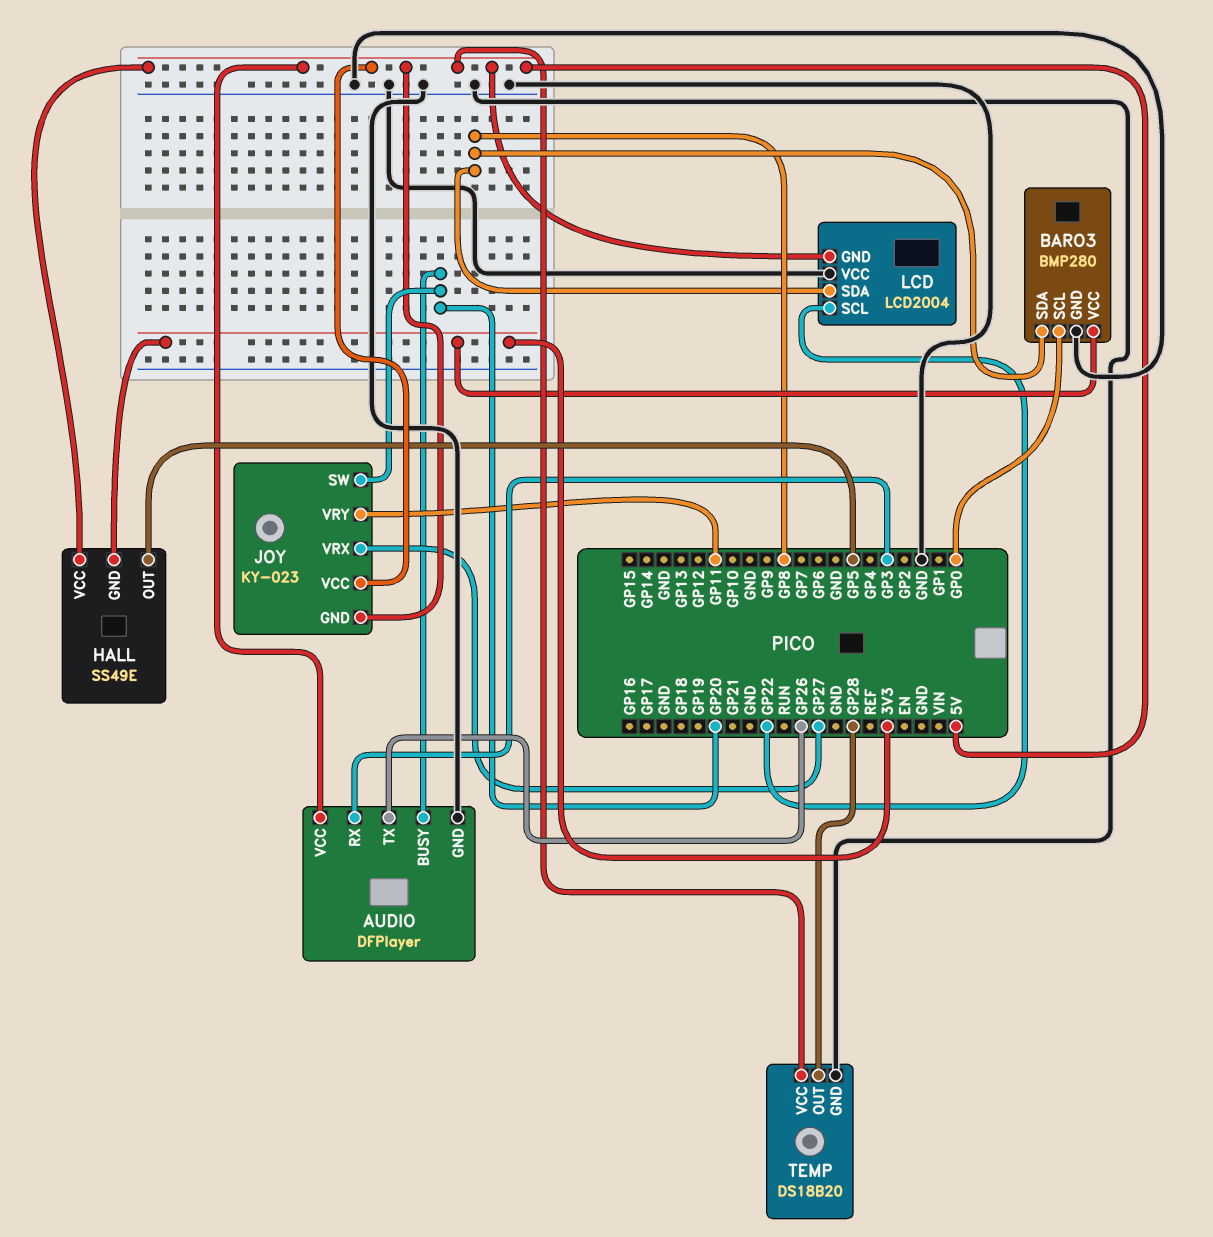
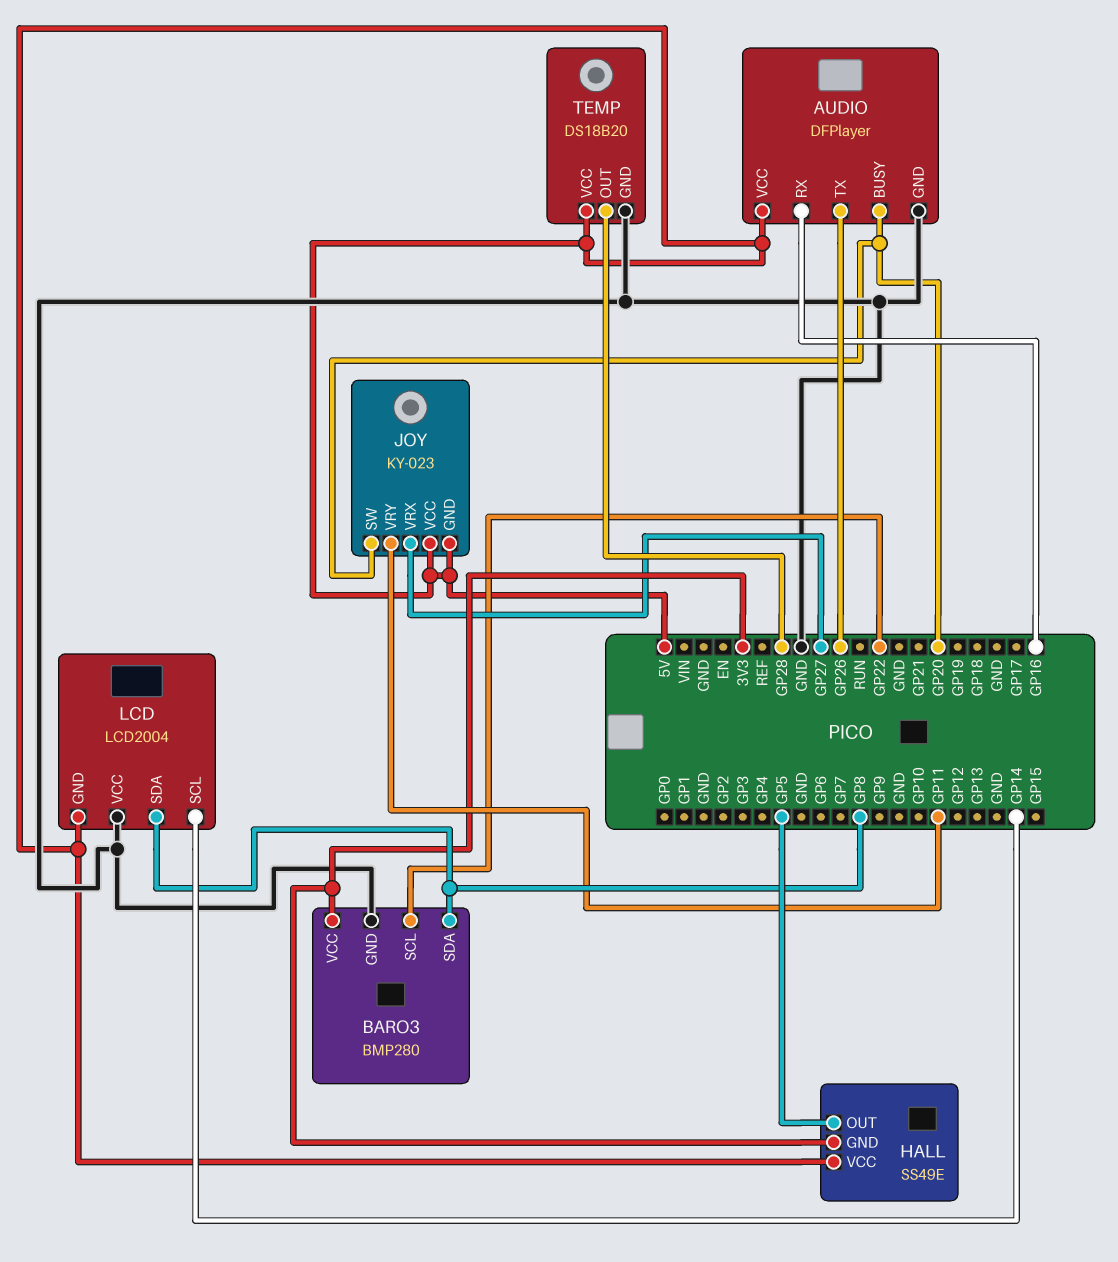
AUDIO pin RX: GP3 -> GP16
BARO3 pin SCL: GP0 -> GP22
LCD pin SCL: GP22 -> GP14

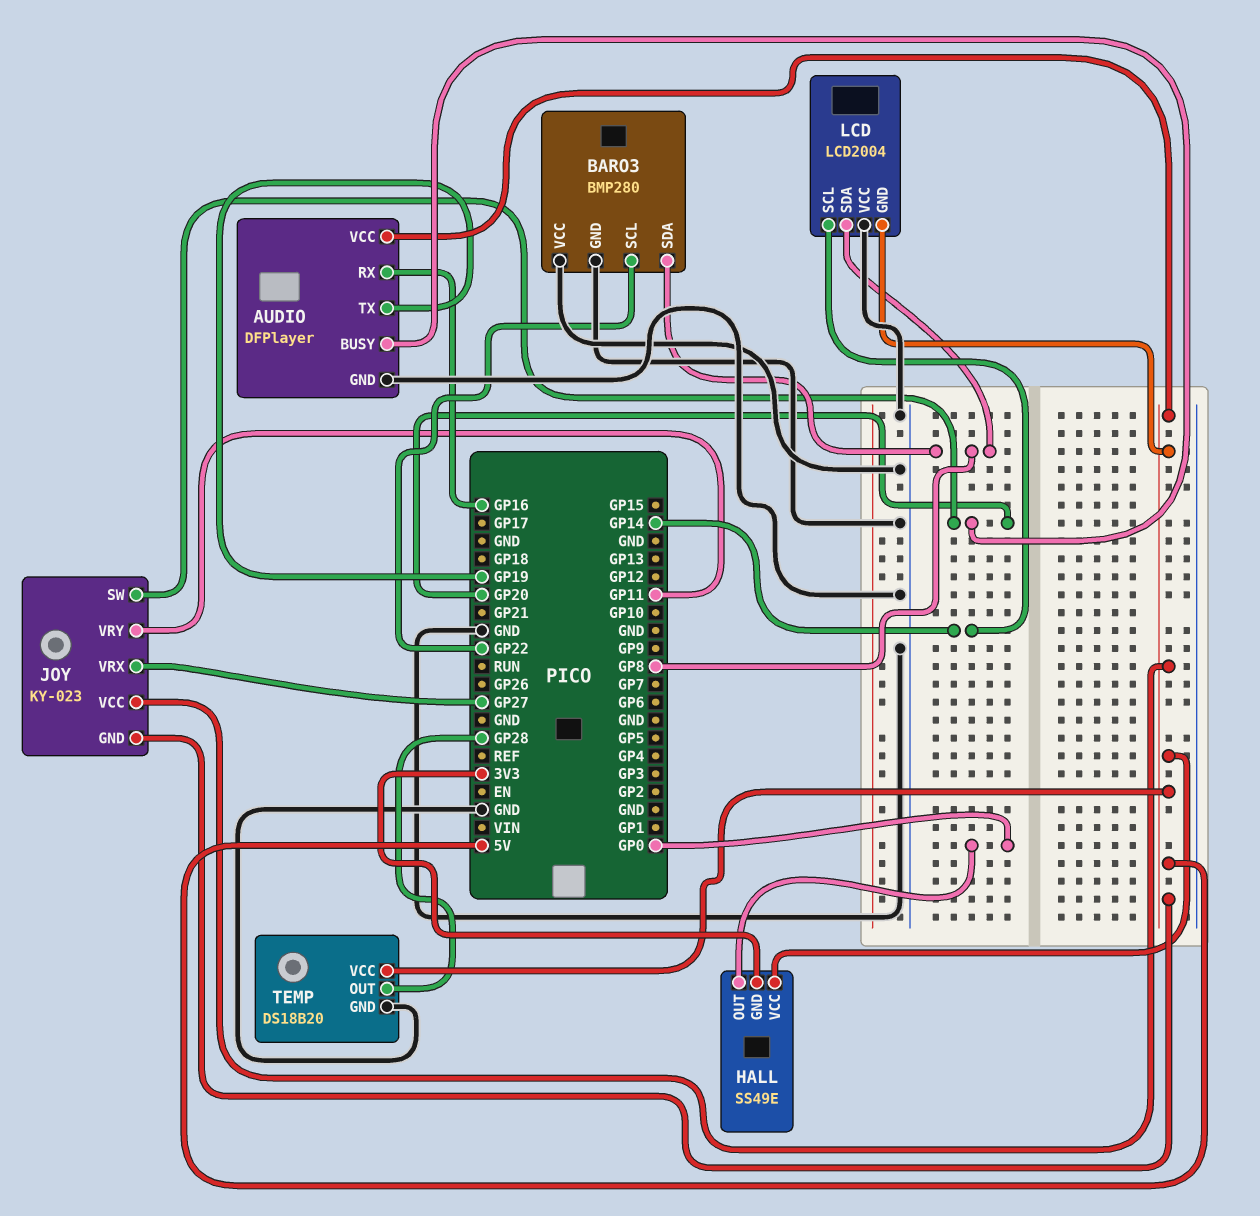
AUDIO pin TX: GP26 -> GP19
BARO3 pin VCC: 3V3 -> GND
HALL pin OUT: GP5 -> GP0

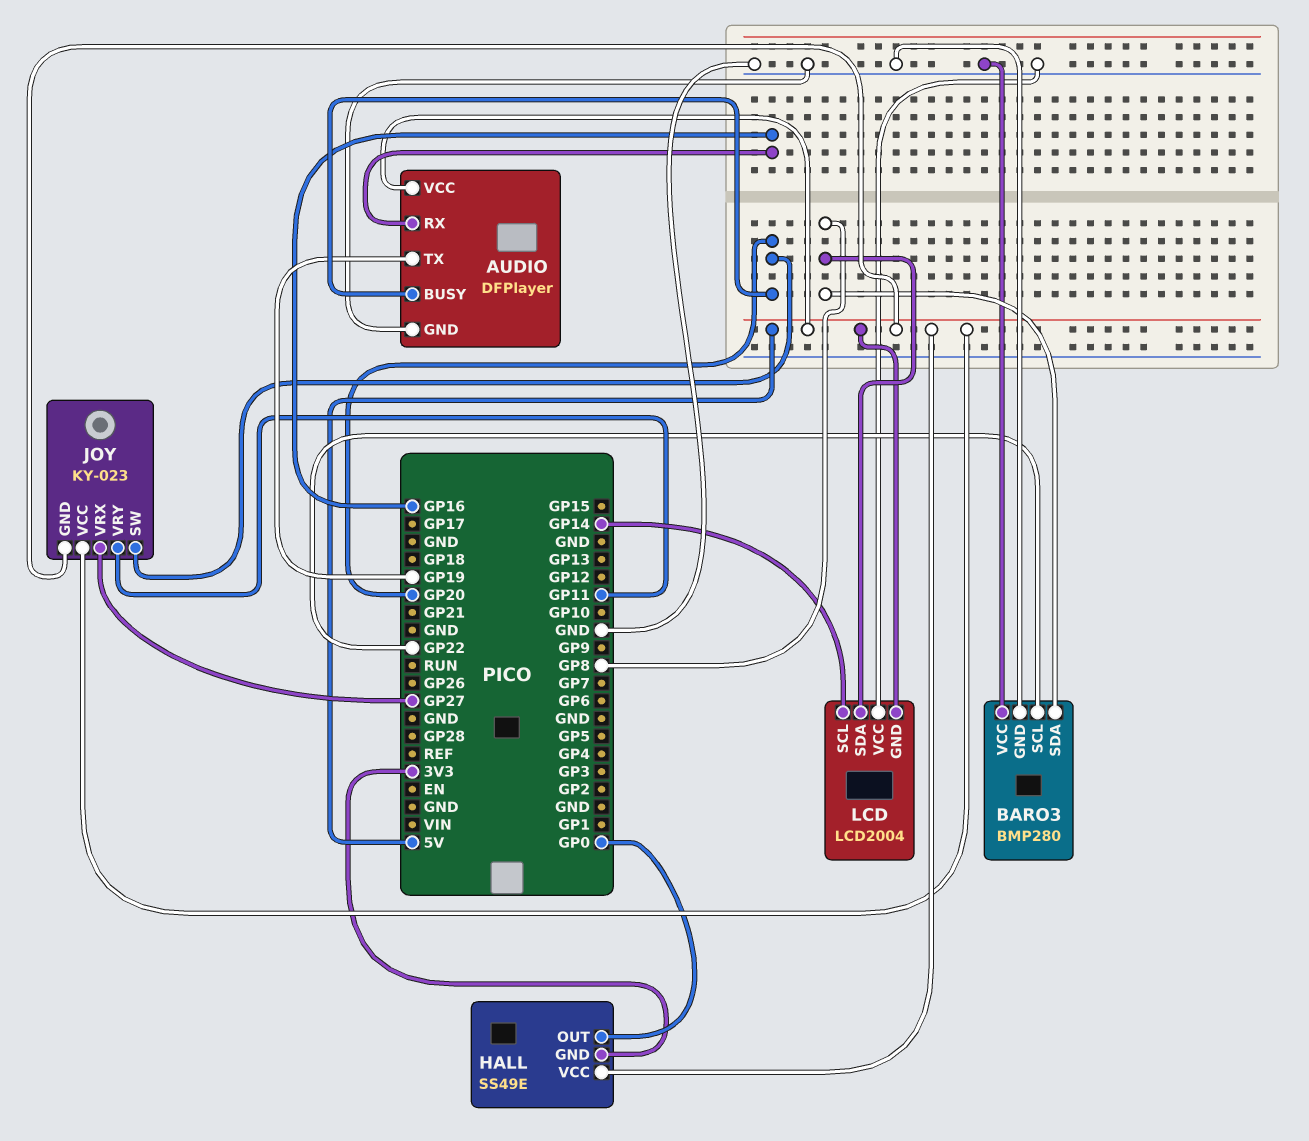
TEMP: DS18B20 -> none
TEMP pin GND: GND -> none
TEMP pin OUT: GP28 -> none
TEMP pin VCC: 5V -> none

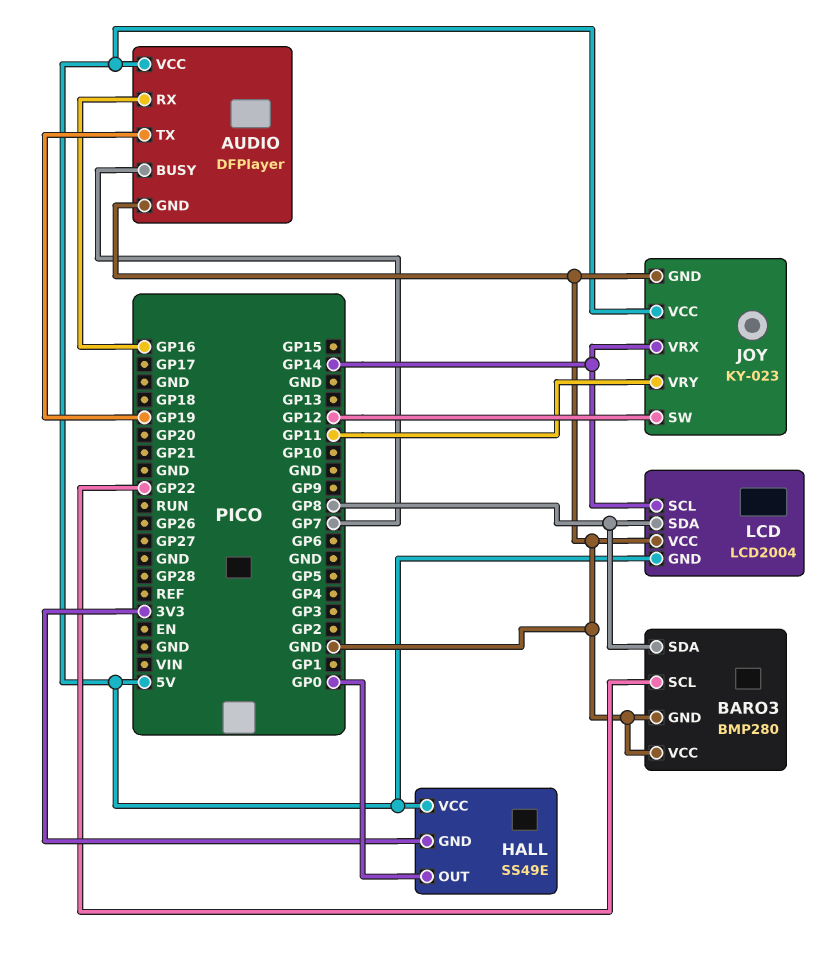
AUDIO pin BUSY: GP20 -> GP7
JOY pin GND: 5V -> GND
JOY pin SW: GP20 -> GP12
JOY pin VRX: GP27 -> GP14

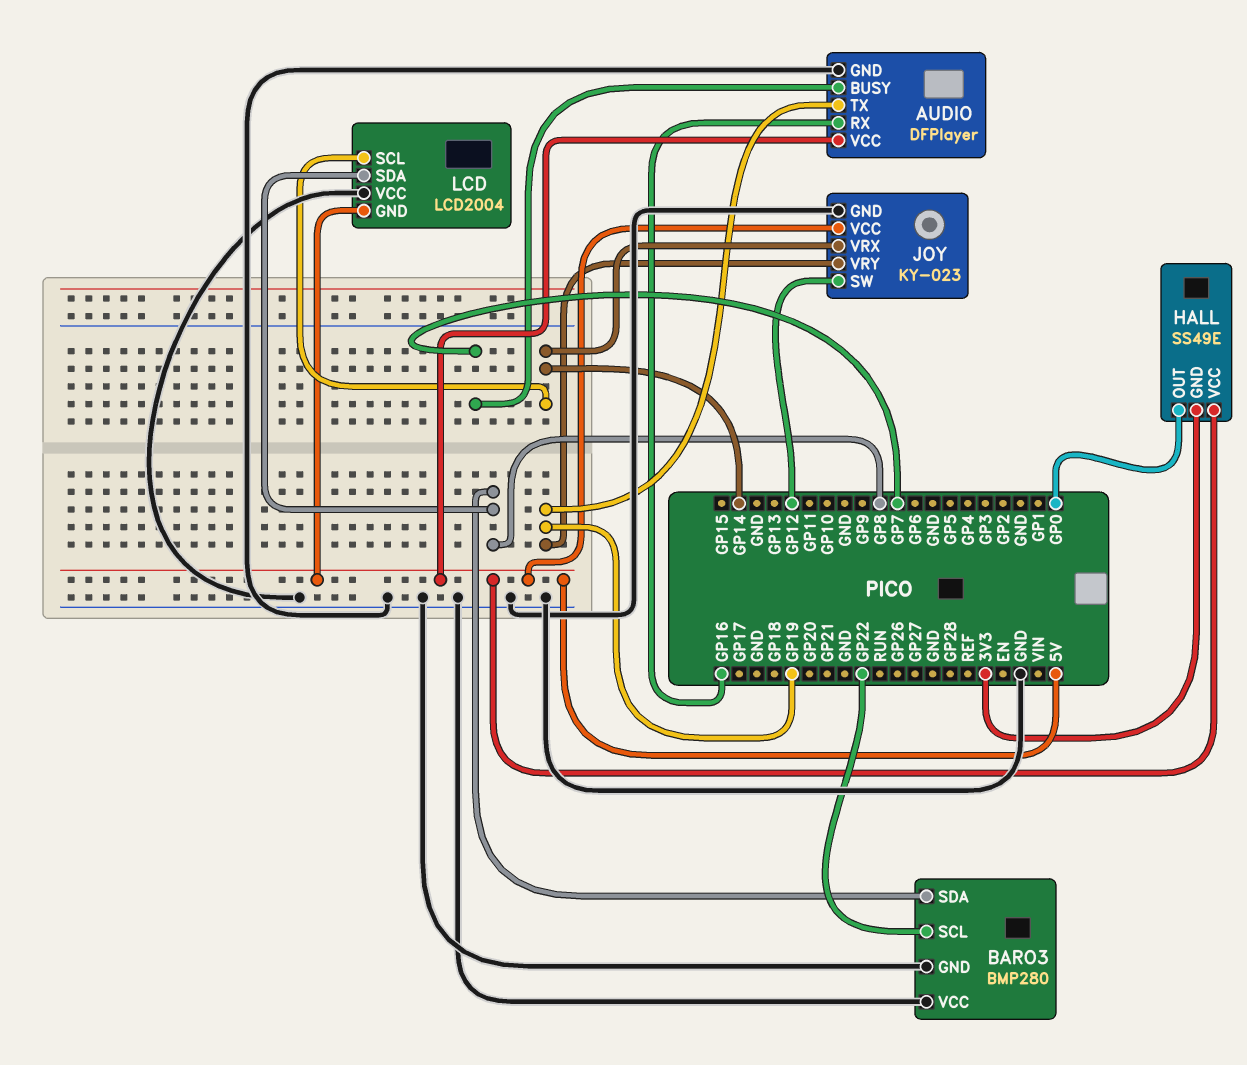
JOY pin VRY: GP11 -> GP19

